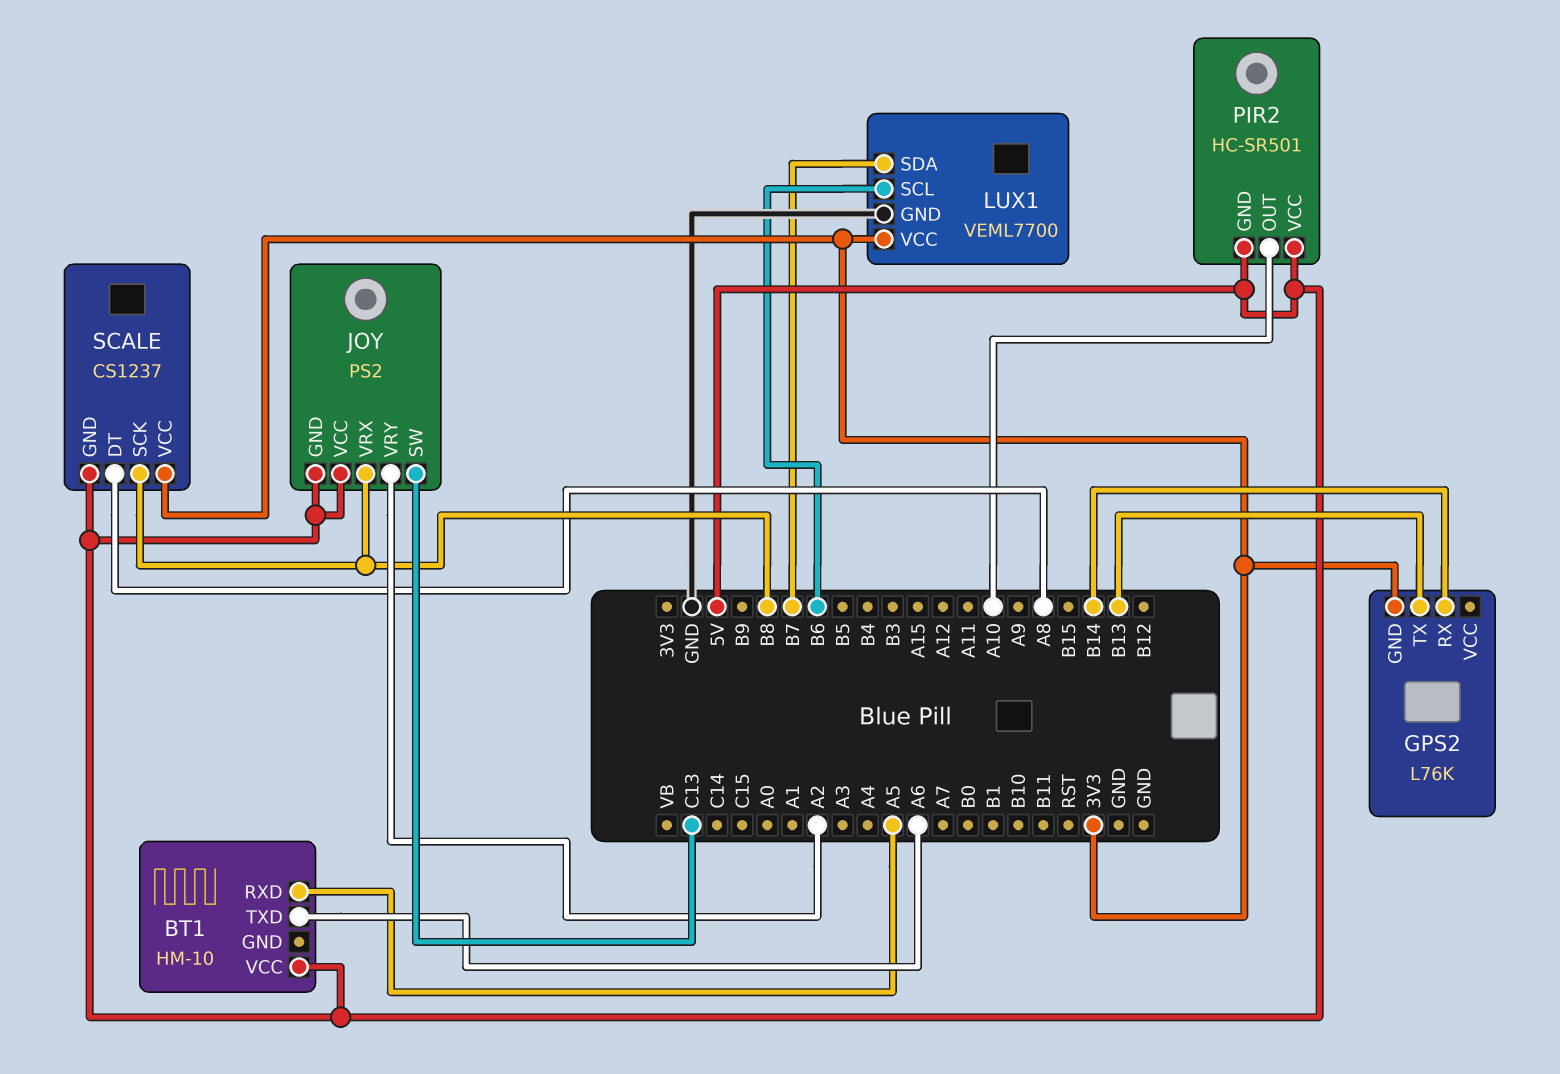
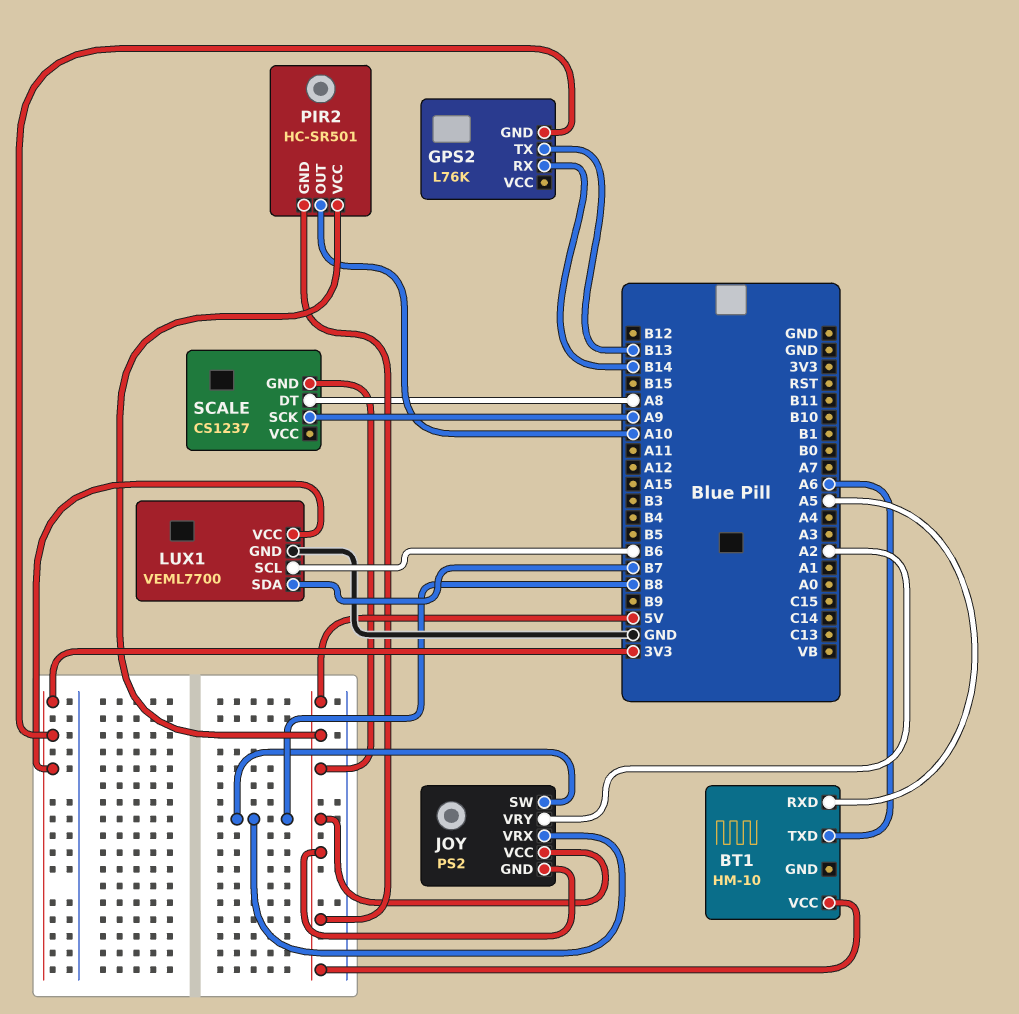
JOY pin SW: C13 -> B8
SCALE pin SCK: B8 -> A9
SCALE pin VCC: 3V3 -> none

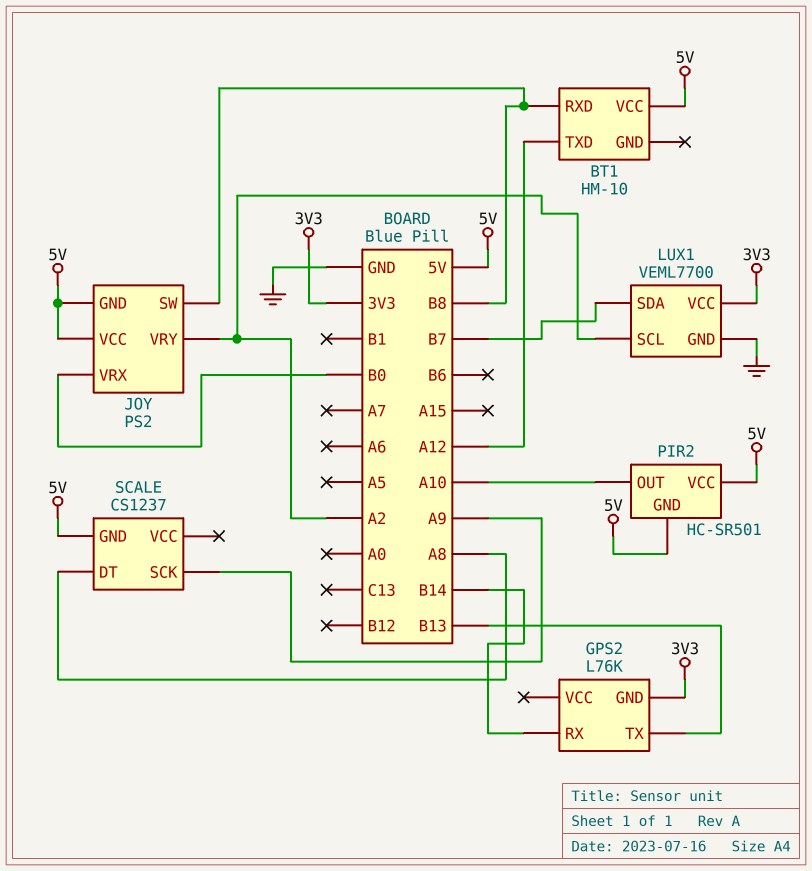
BT1 pin RXD: A5 -> B8
BT1 pin TXD: A6 -> A12
JOY pin VRX: B8 -> B0
LUX1 pin SCL: B6 -> A2

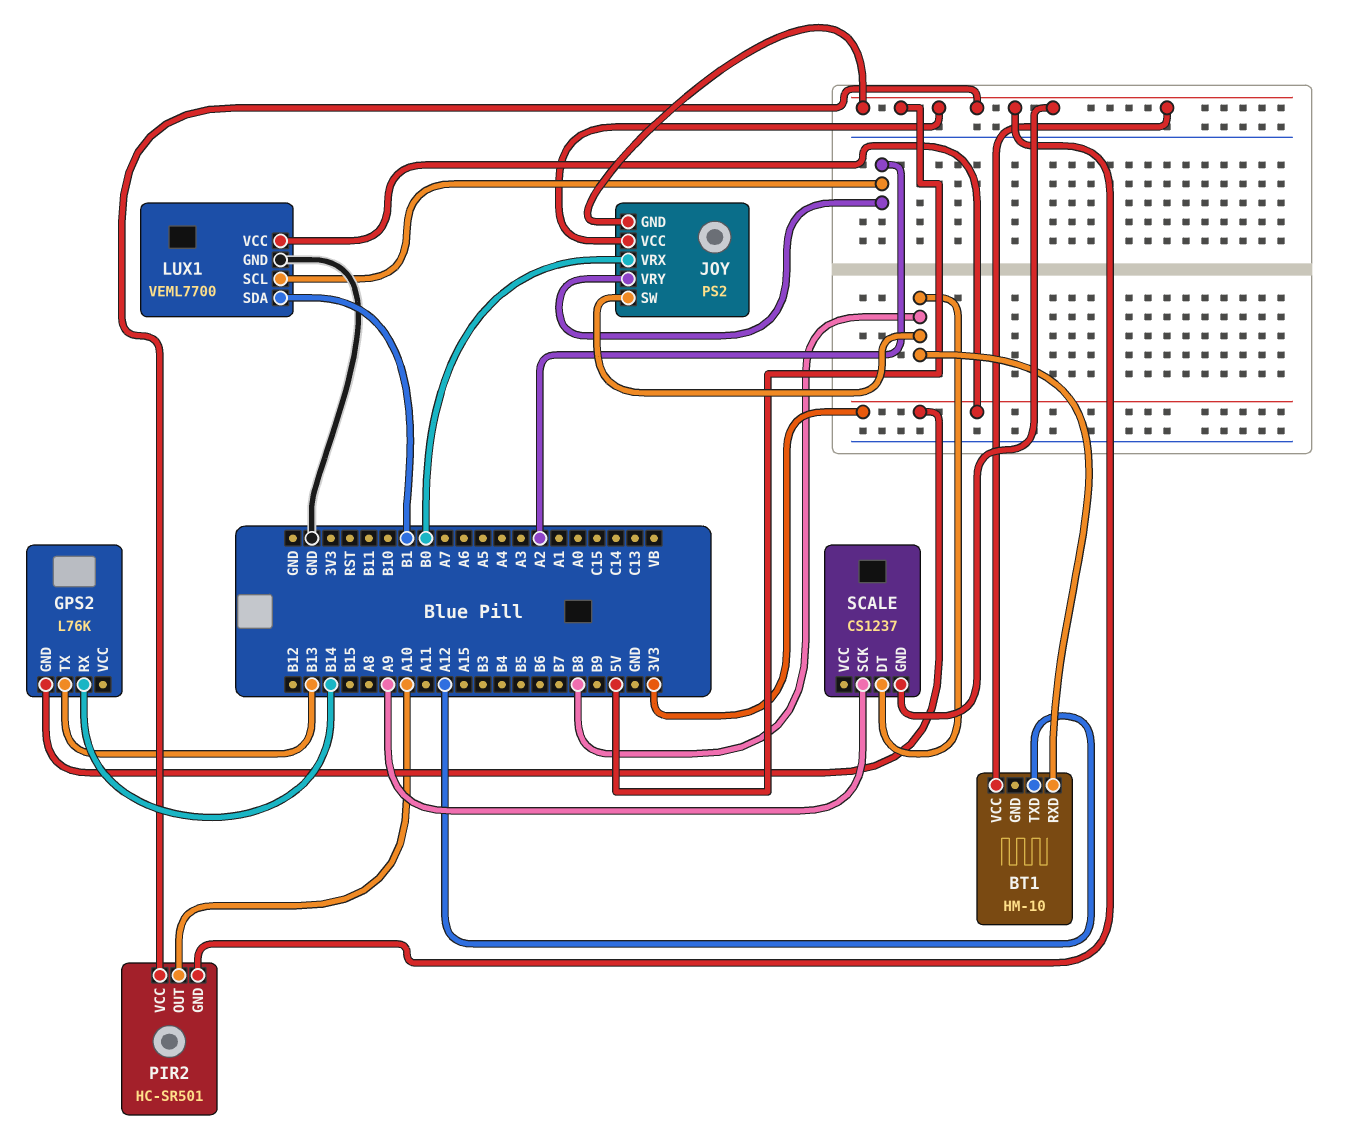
LUX1 pin SDA: B7 -> B1
SCALE pin DT: A8 -> B8

